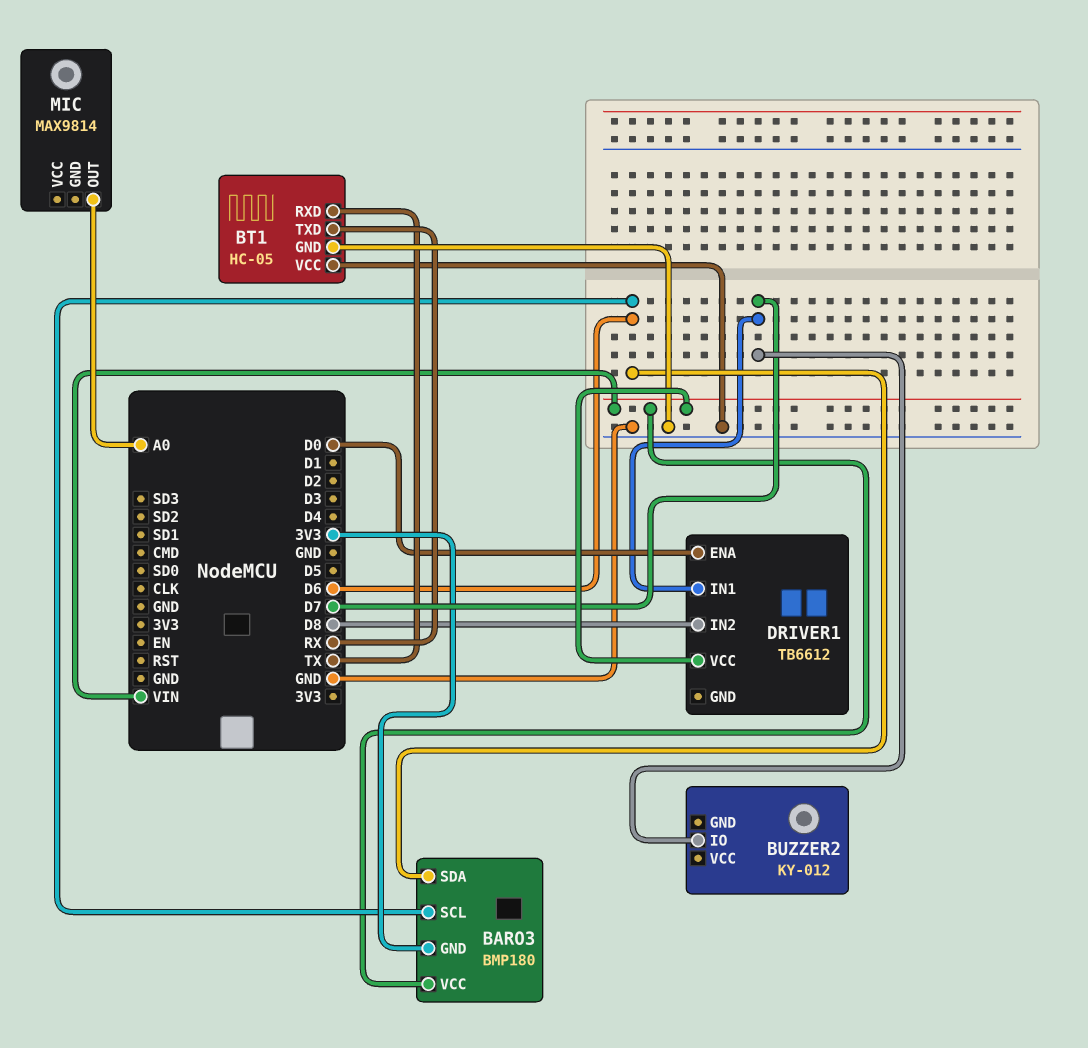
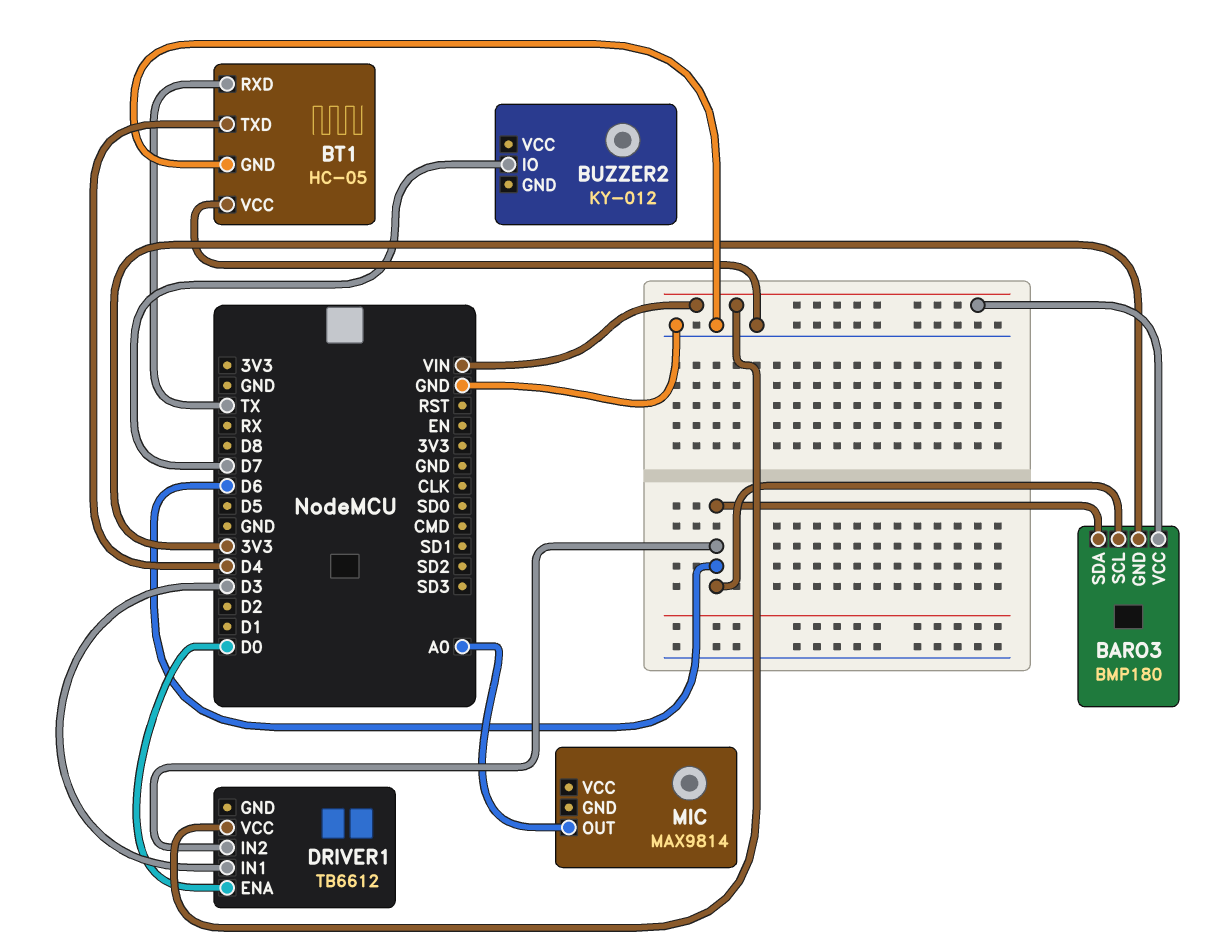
BT1 pin TXD: RX -> D4
DRIVER1 pin IN1: D7 -> D3
DRIVER1 pin IN2: D8 -> D6

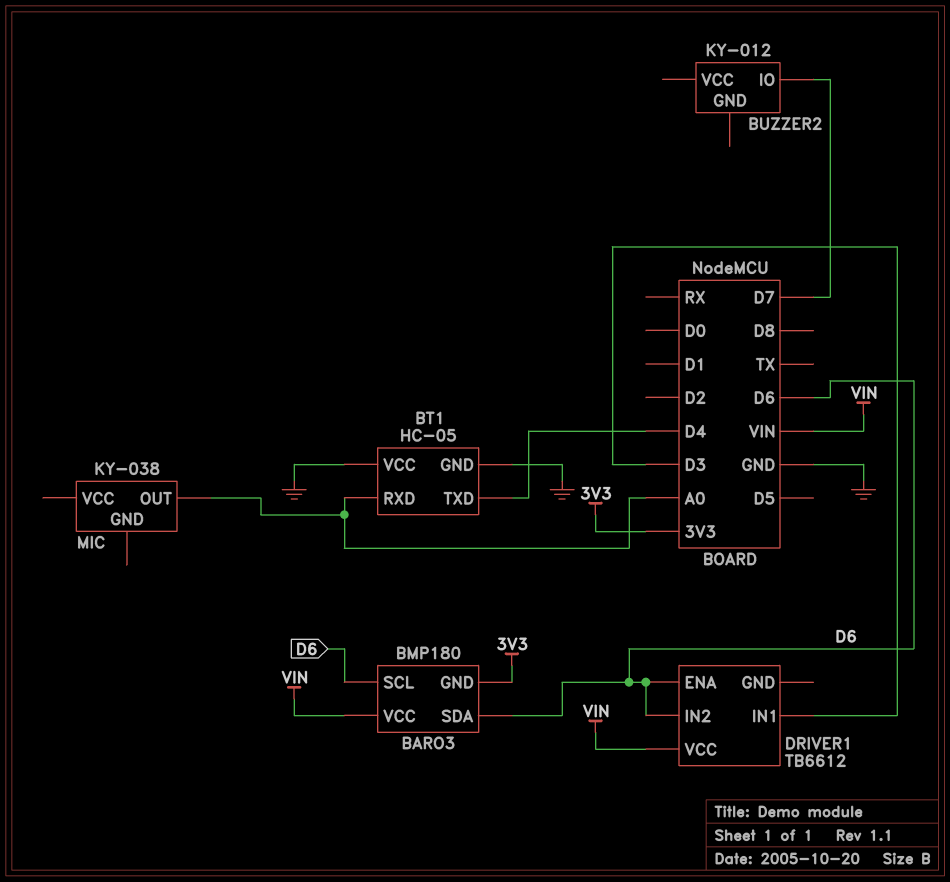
BT1 pin RXD: TX -> A0
DRIVER1 pin ENA: D0 -> D6
MIC: MAX9814 -> KY-038

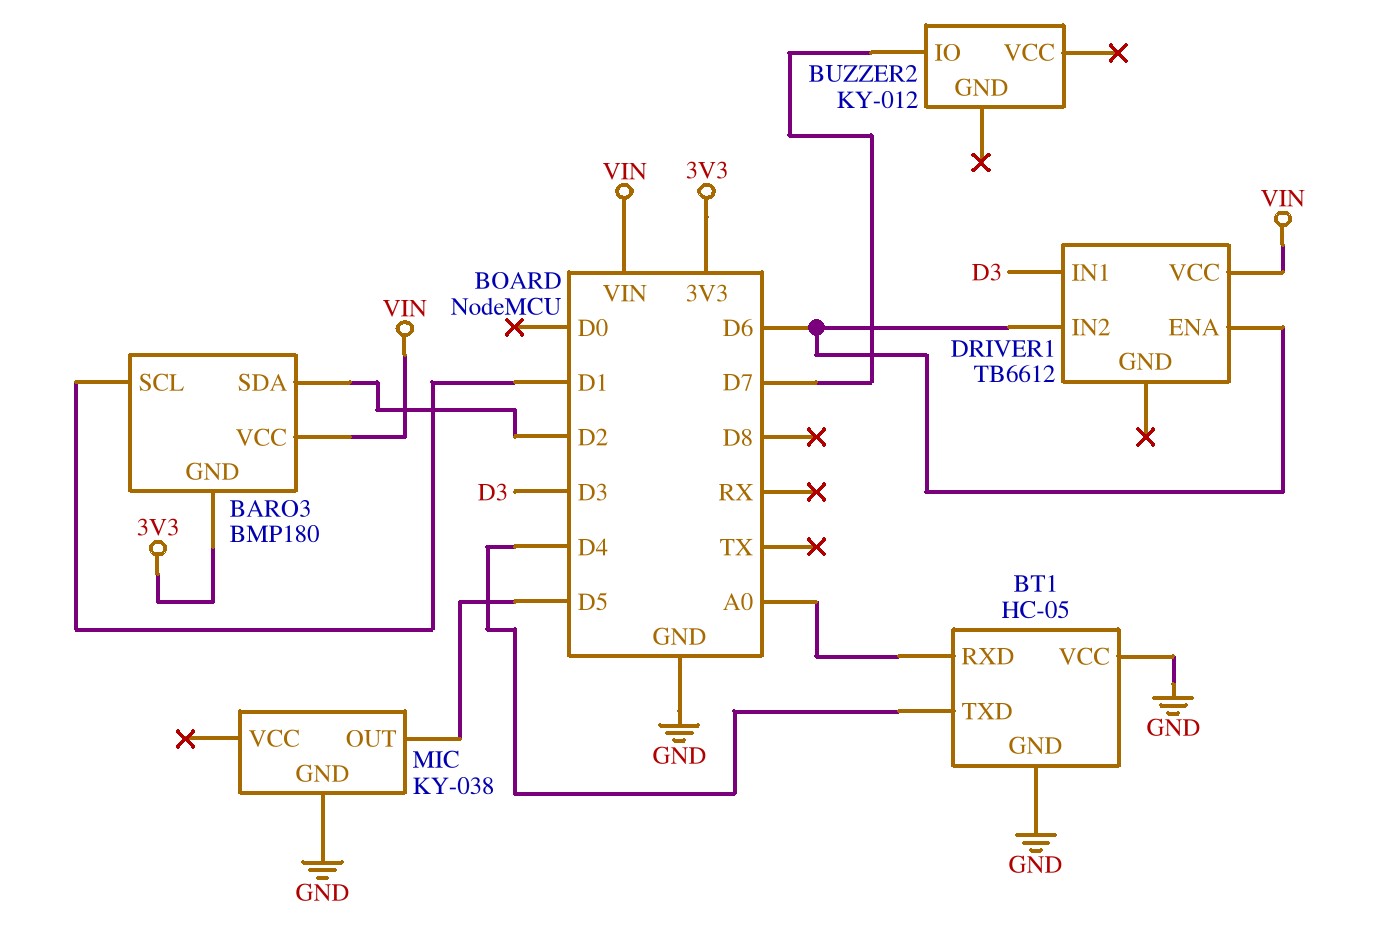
BARO3 pin SCL: D6 -> D1
BARO3 pin SDA: D6 -> D2
MIC pin GND: none -> GND
MIC pin OUT: A0 -> D5

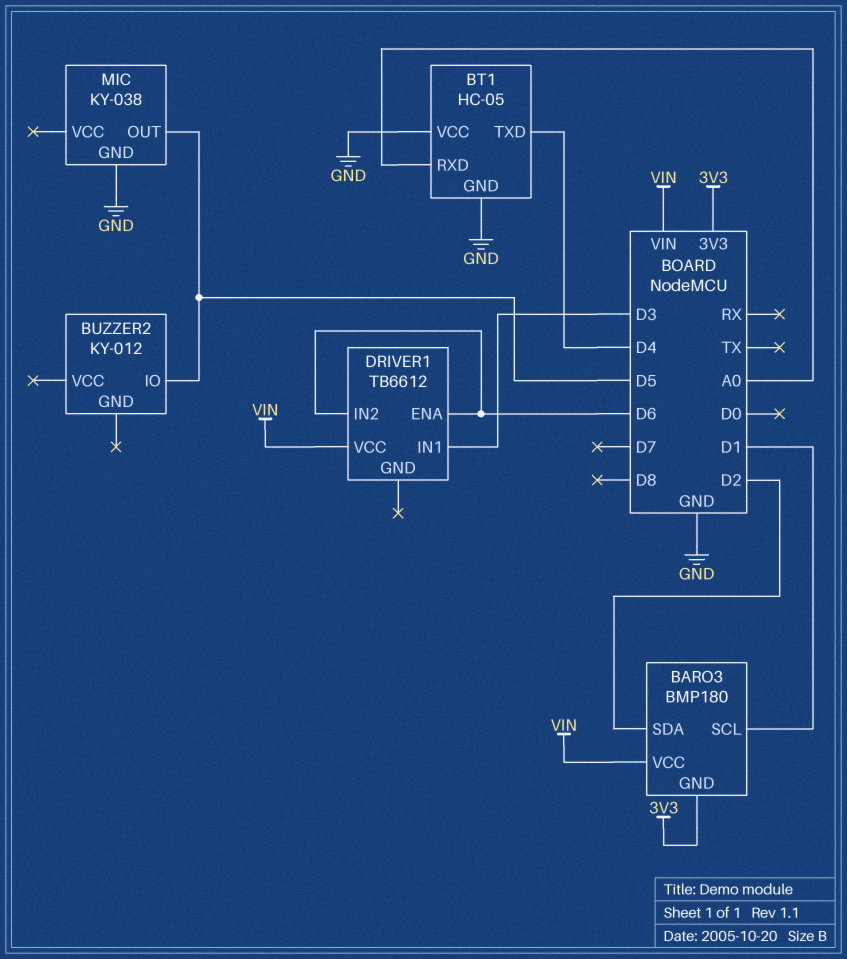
BUZZER2 pin IO: D7 -> D5

